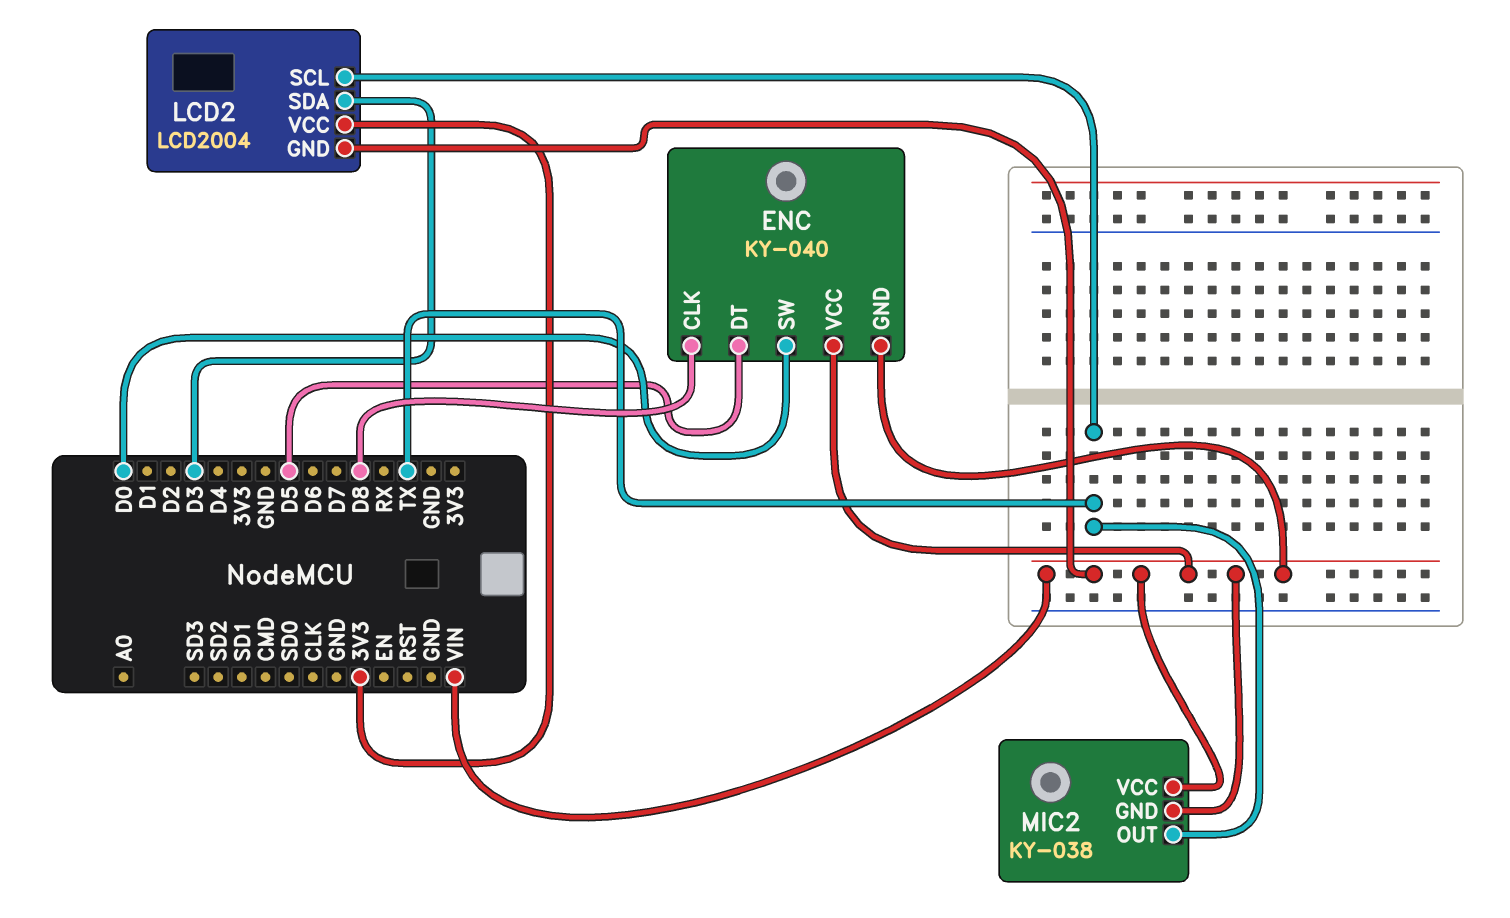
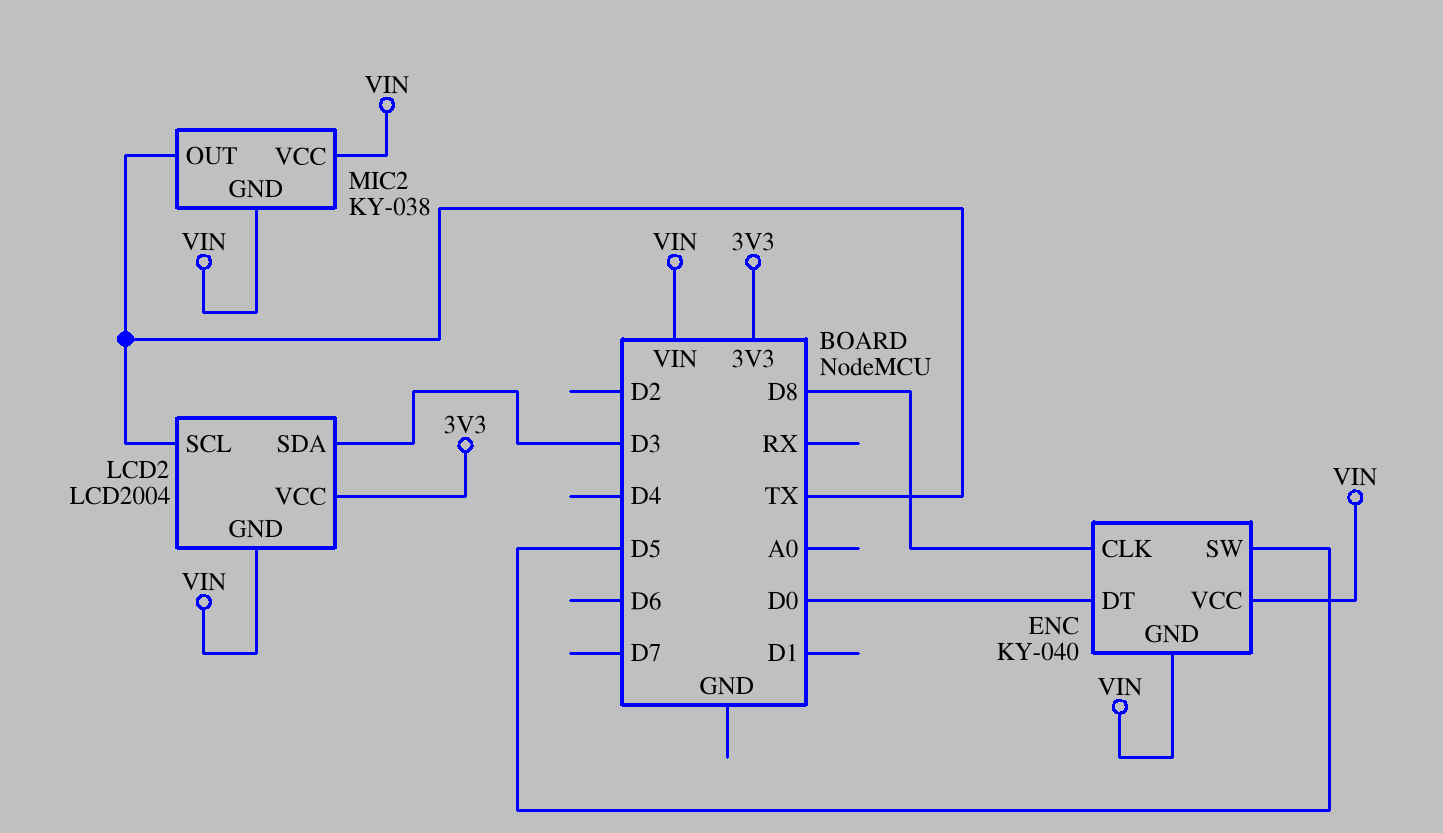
ENC pin DT: D5 -> D0
ENC pin SW: D0 -> D5

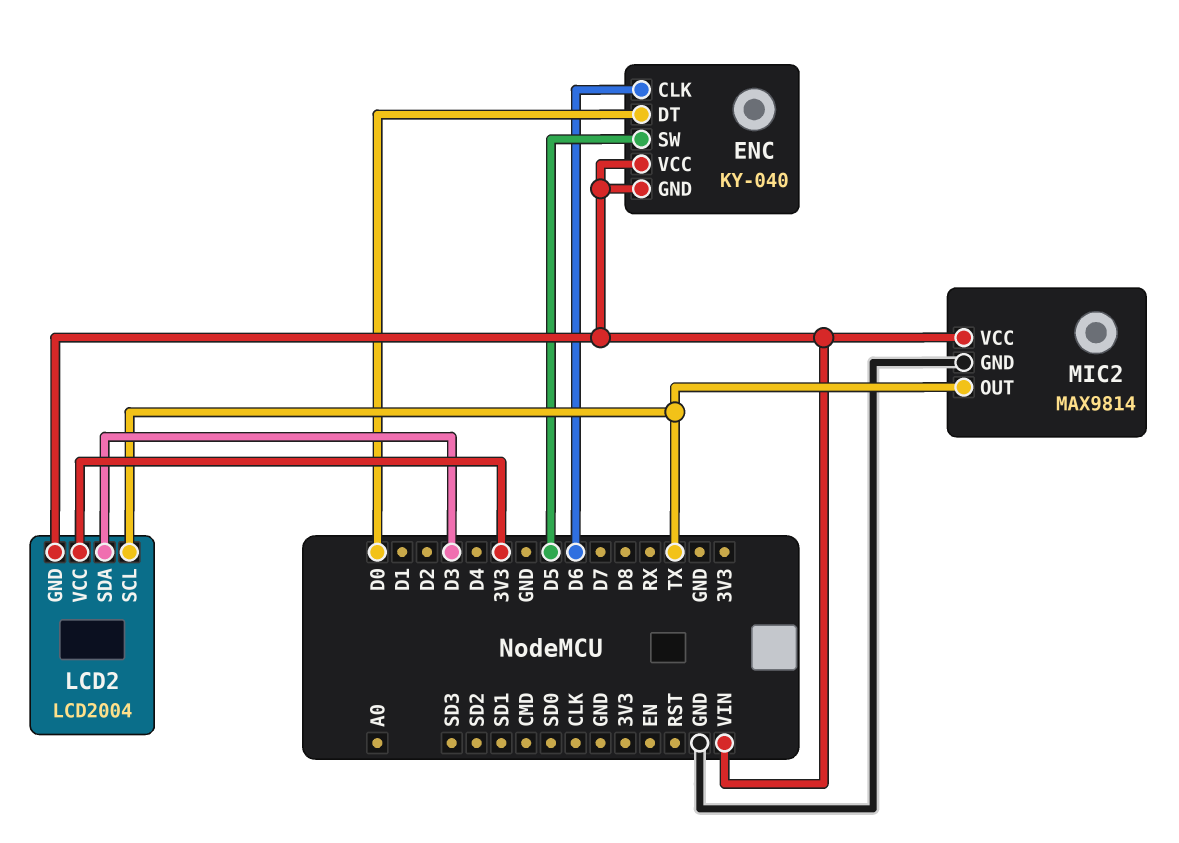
ENC pin CLK: D8 -> D6
MIC2: KY-038 -> MAX9814
MIC2 pin GND: VIN -> GND

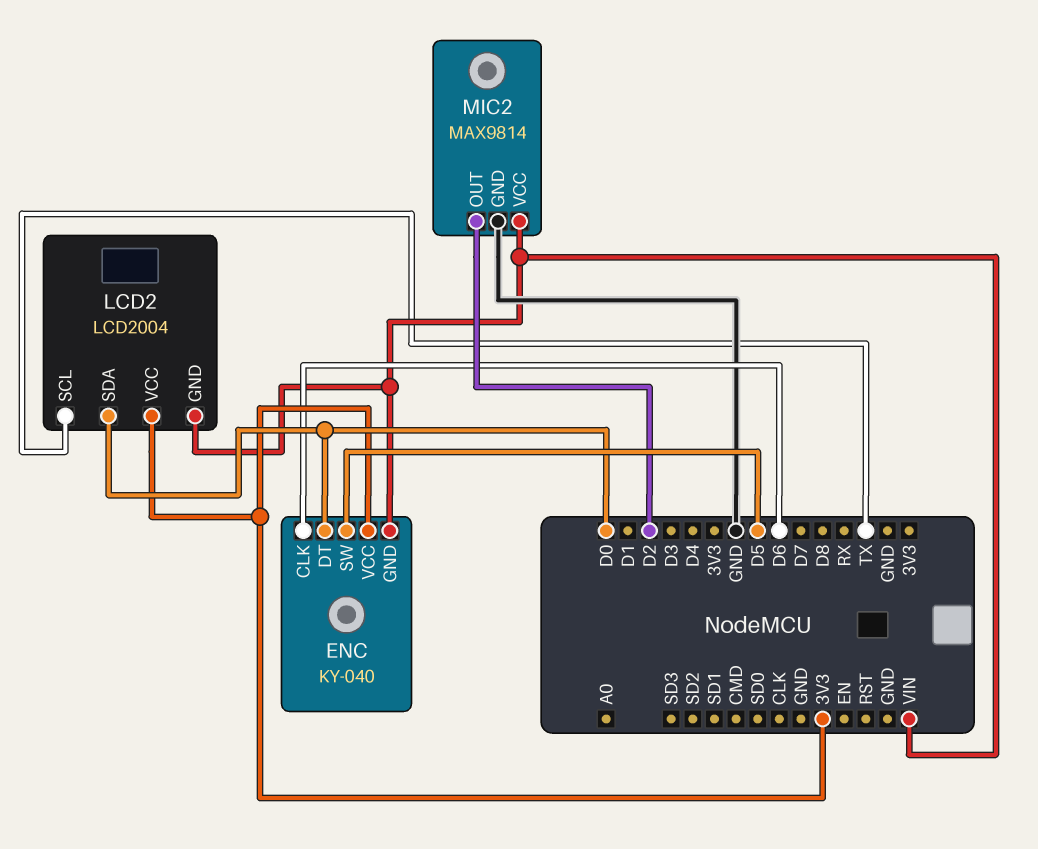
ENC pin VCC: VIN -> 3V3
LCD2 pin SDA: D3 -> D0
MIC2 pin OUT: TX -> D2

